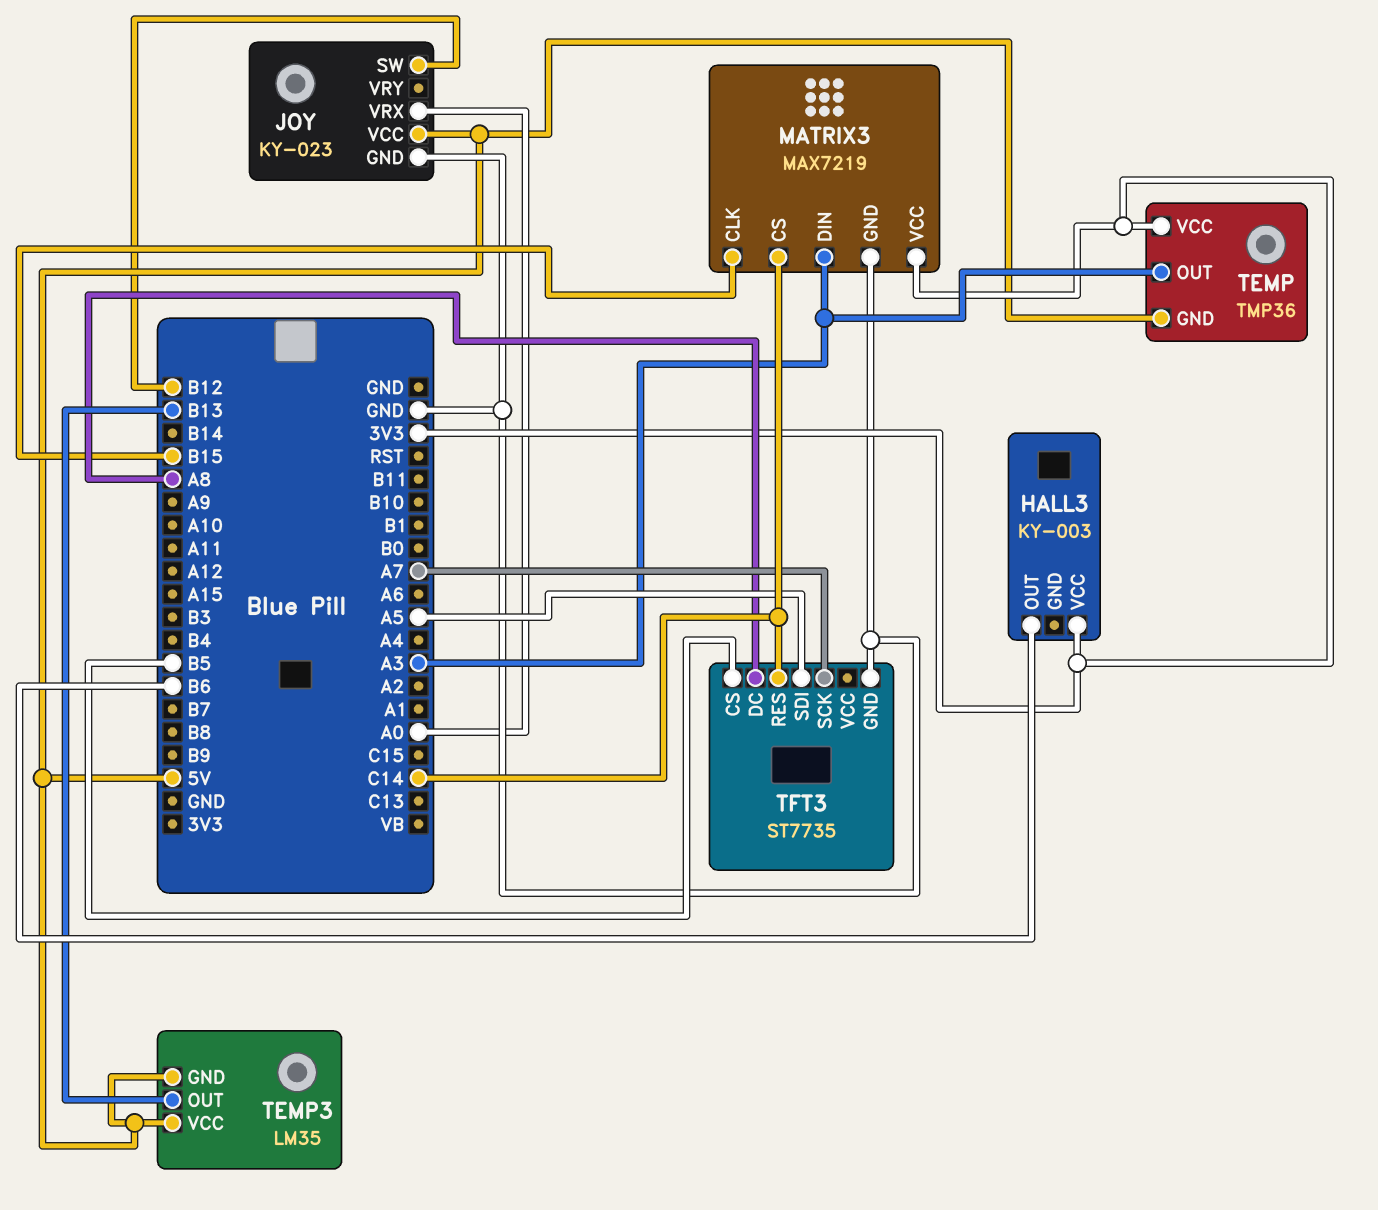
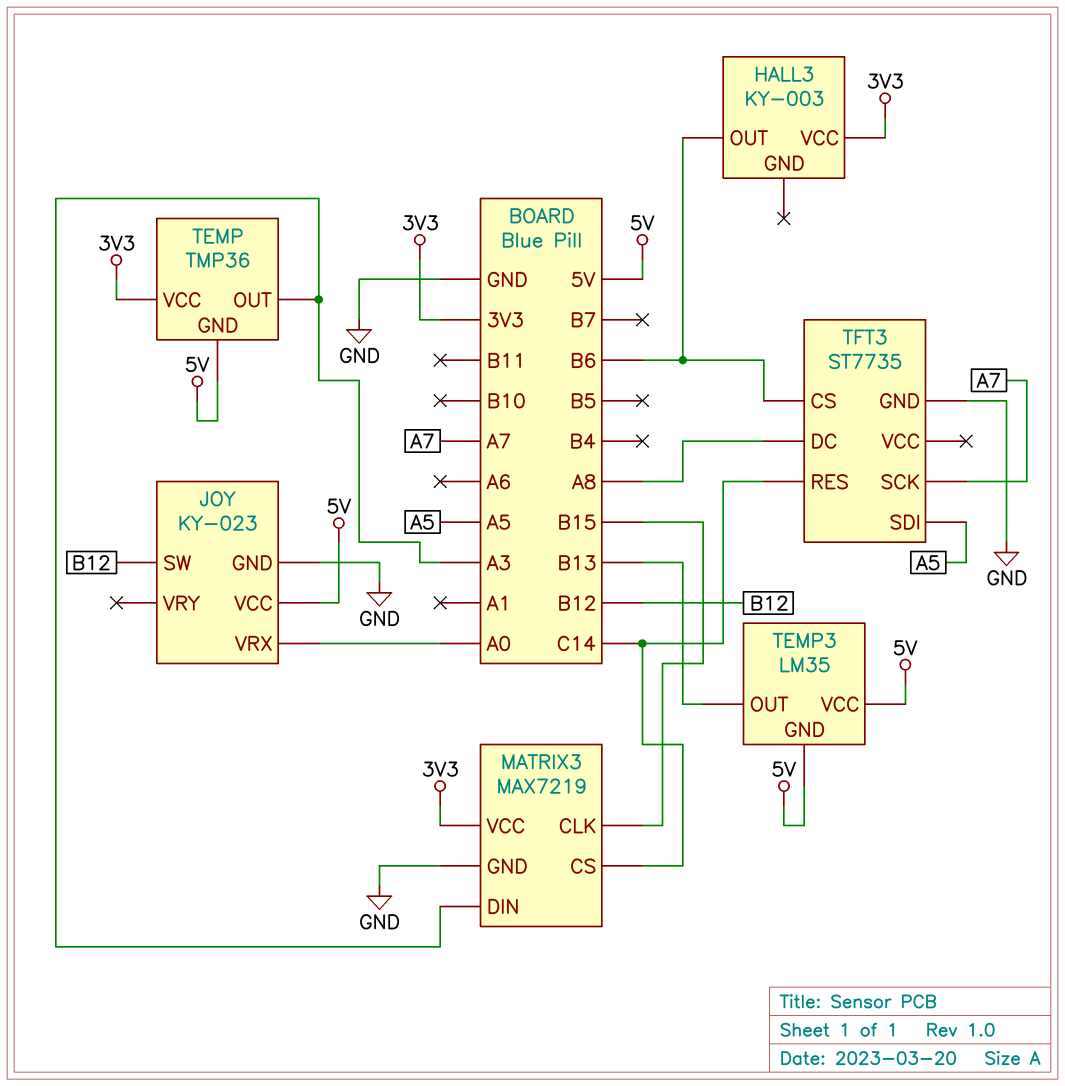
TFT3 pin CS: B5 -> B6

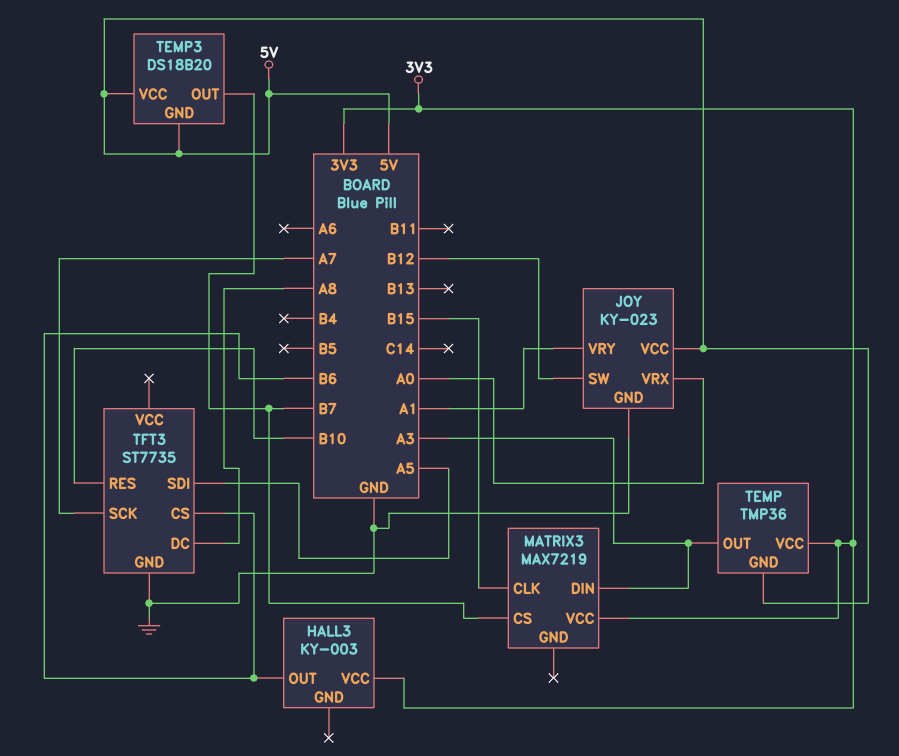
JOY pin VRY: none -> A1
MATRIX3 pin CS: C14 -> B7
MATRIX3 pin GND: GND -> none
TEMP3: LM35 -> DS18B20
TEMP3 pin OUT: B13 -> B7
TFT3 pin RES: C14 -> B10

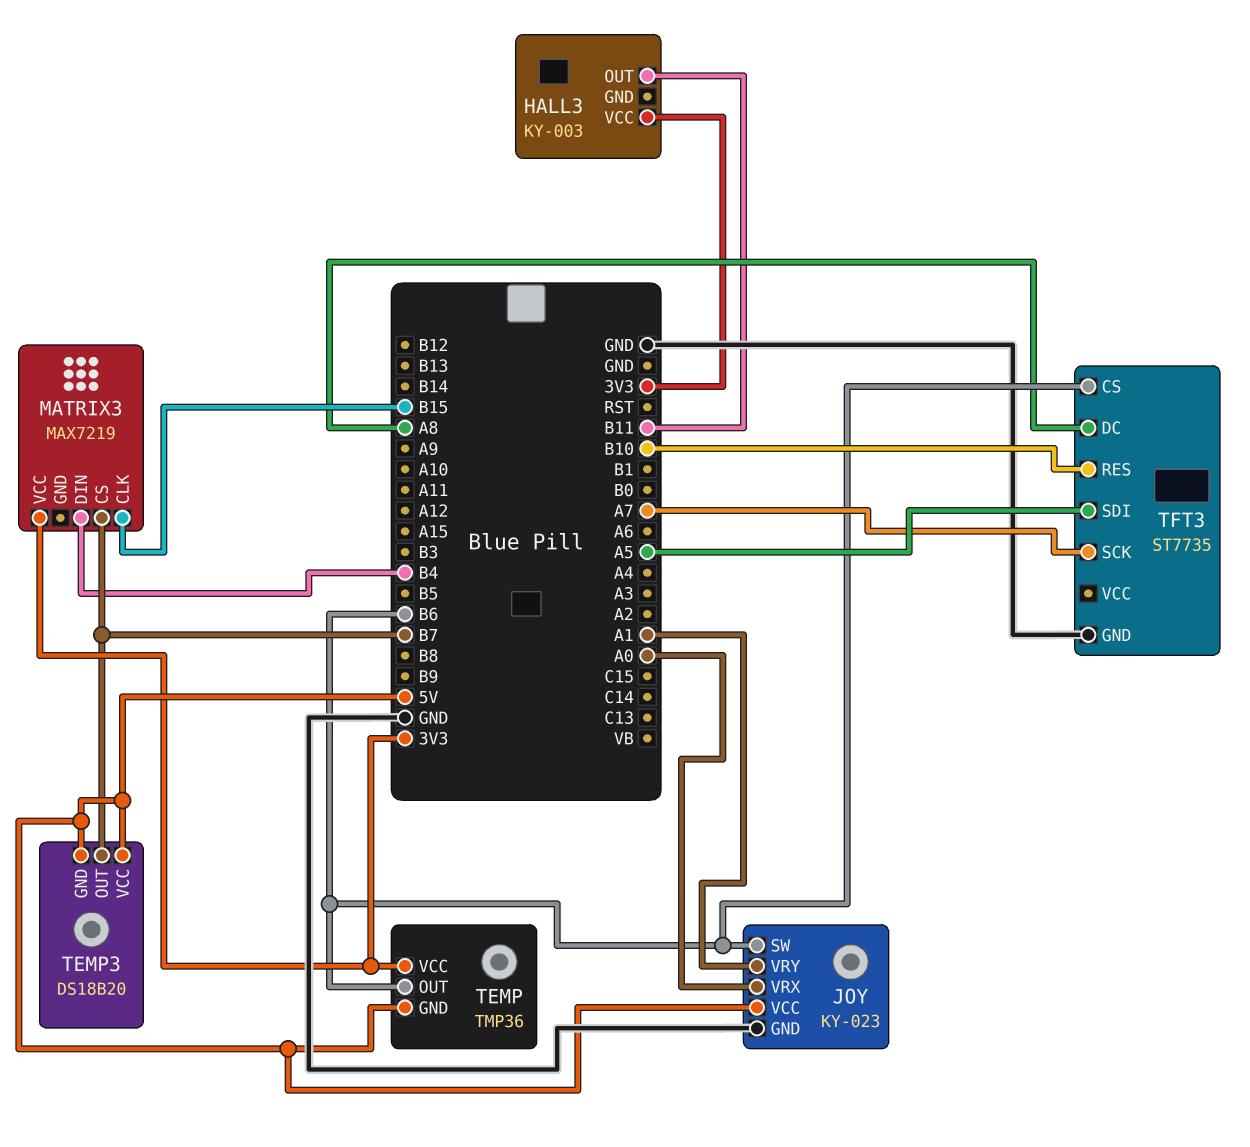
HALL3 pin OUT: B6 -> B11
JOY pin SW: B12 -> B6
MATRIX3 pin DIN: A3 -> B4
TEMP pin OUT: A3 -> B6

